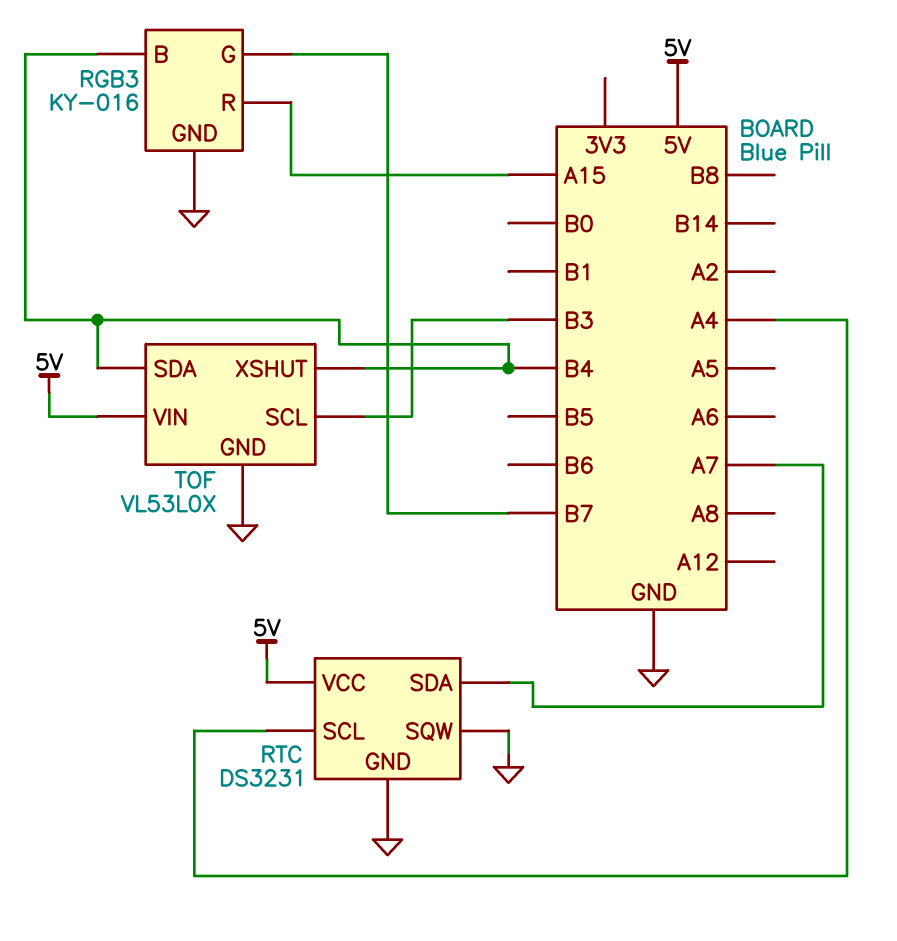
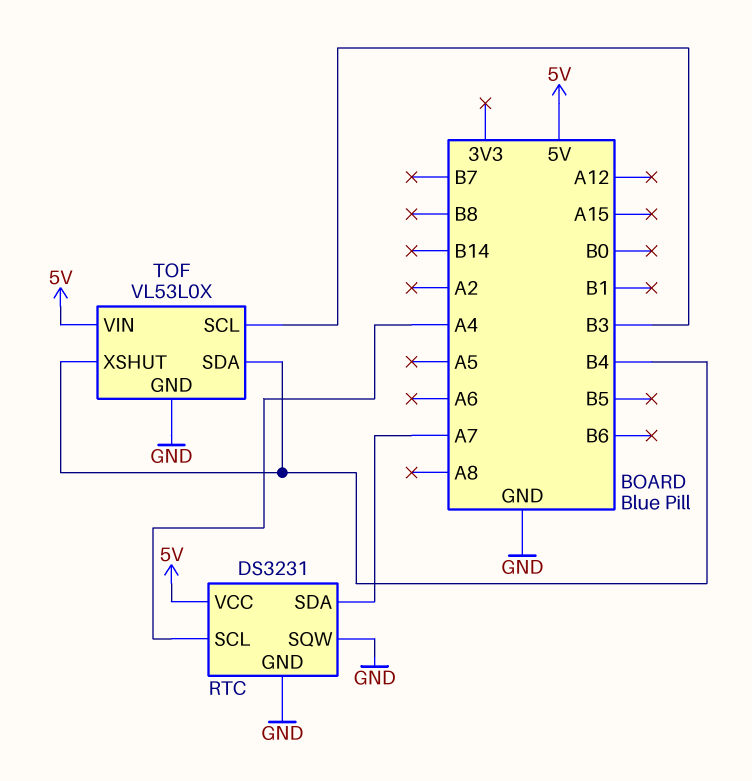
RGB3: KY-016 -> none
RGB3 pin B: B4 -> none
RGB3 pin G: B7 -> none
RGB3 pin GND: GND -> none
RGB3 pin R: A15 -> none

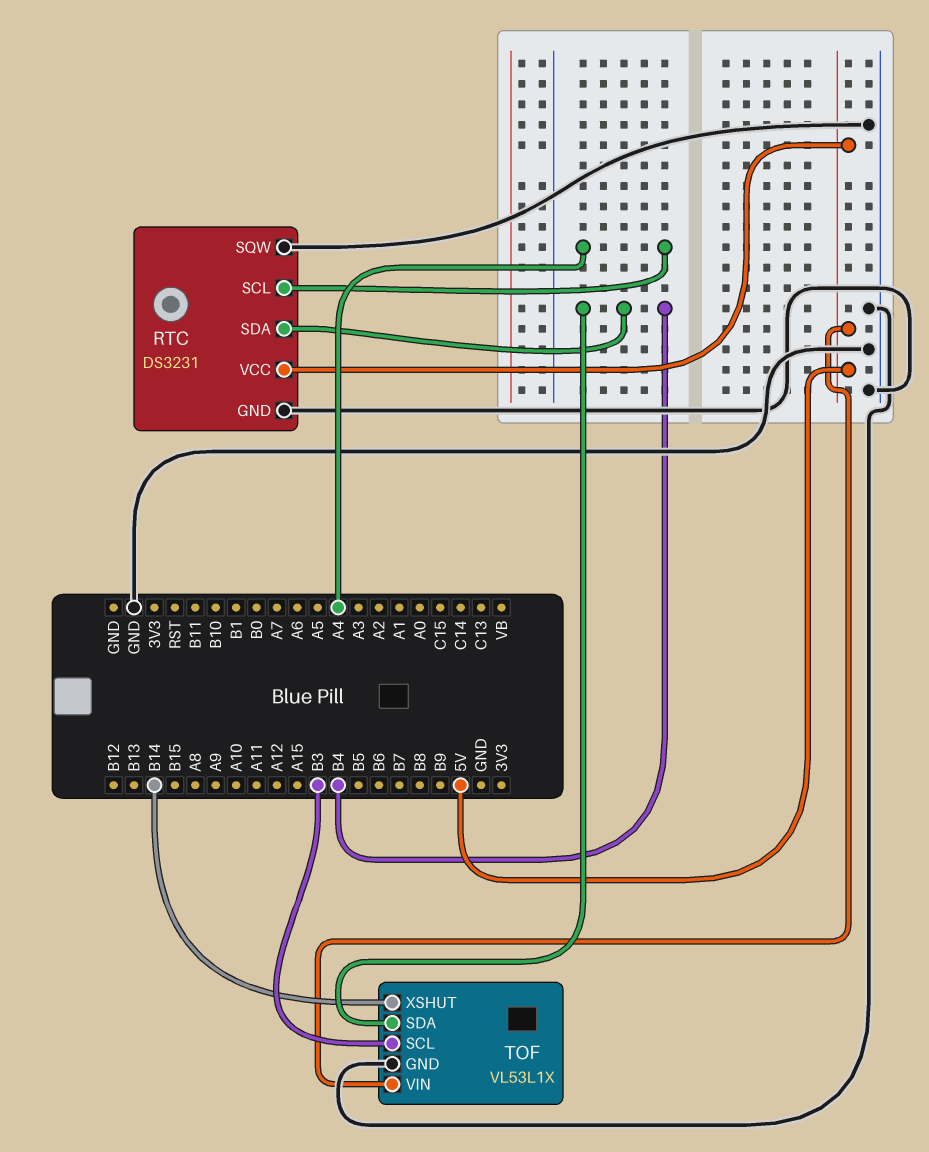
RTC pin SDA: A7 -> B4
TOF: VL53L0X -> VL53L1X
TOF pin XSHUT: B4 -> B14

